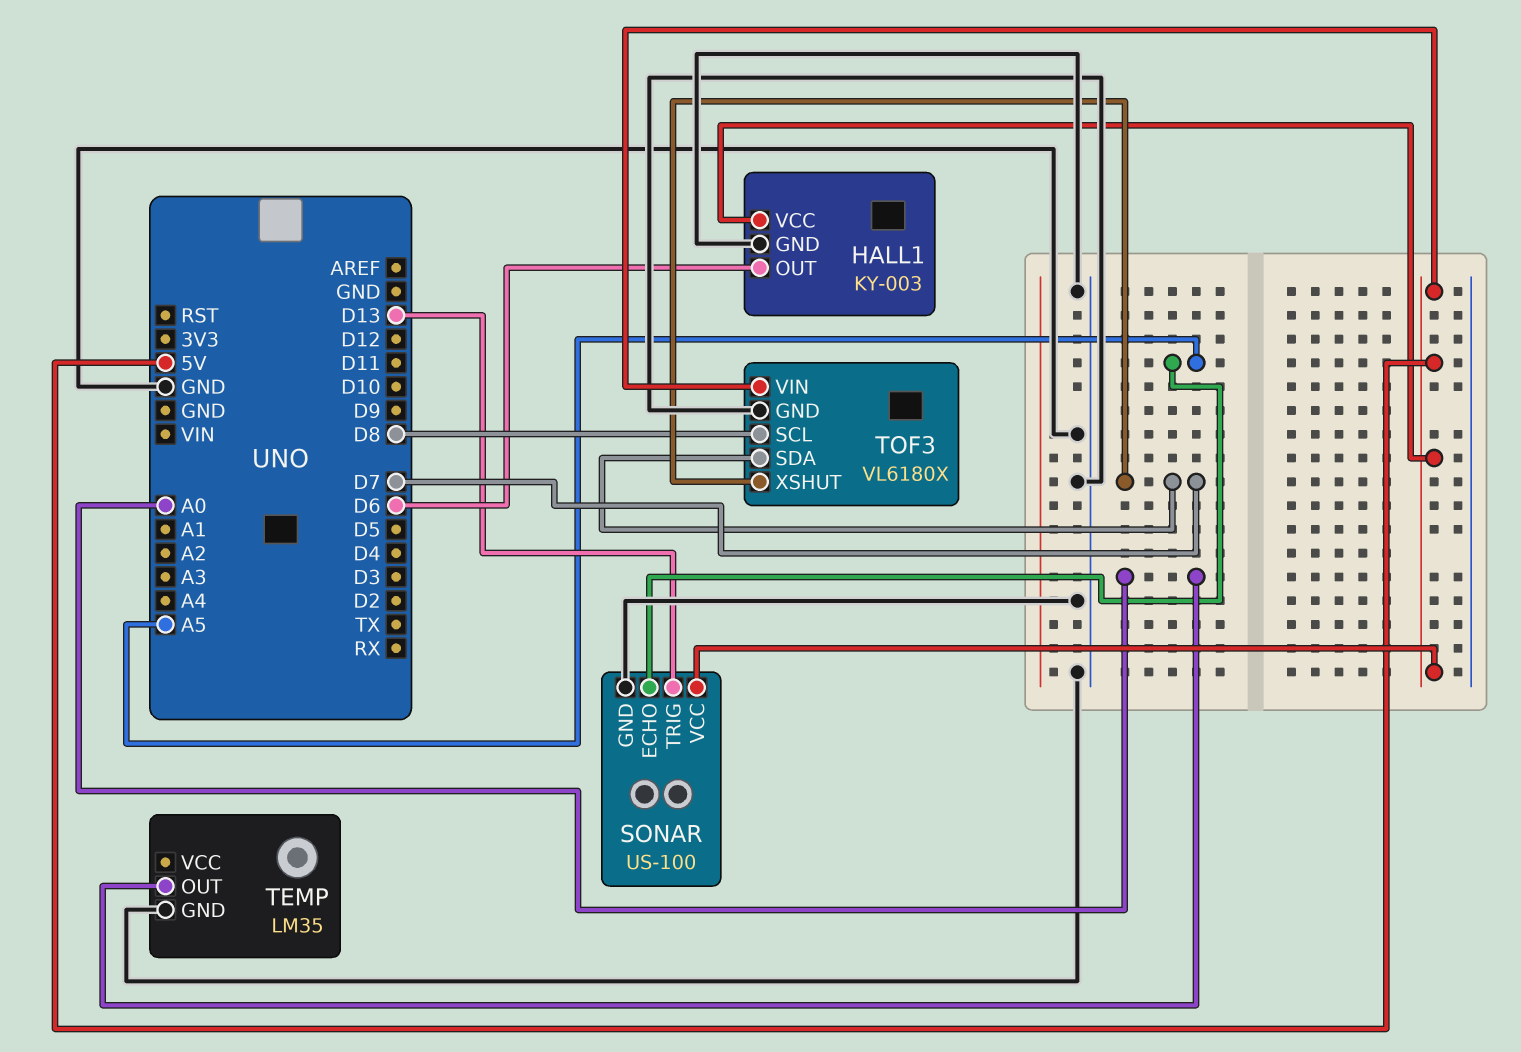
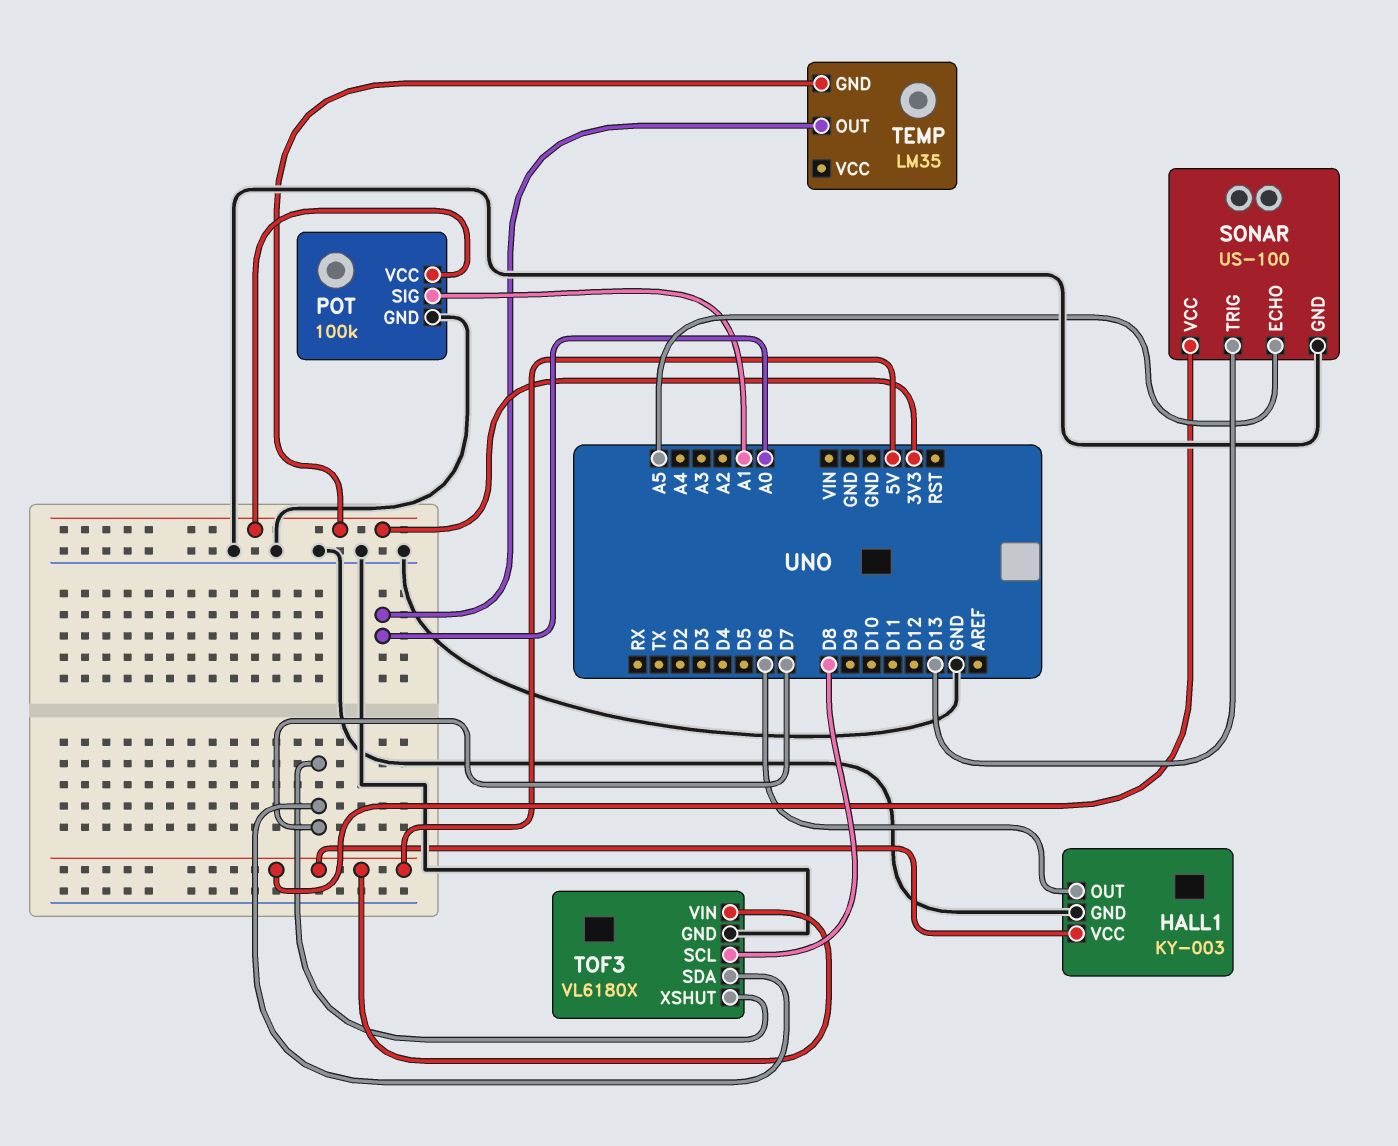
POT: none -> 100k
POT pin GND: none -> GND
POT pin SIG: none -> A1
POT pin VCC: none -> 3V3
TEMP pin GND: GND -> 3V3

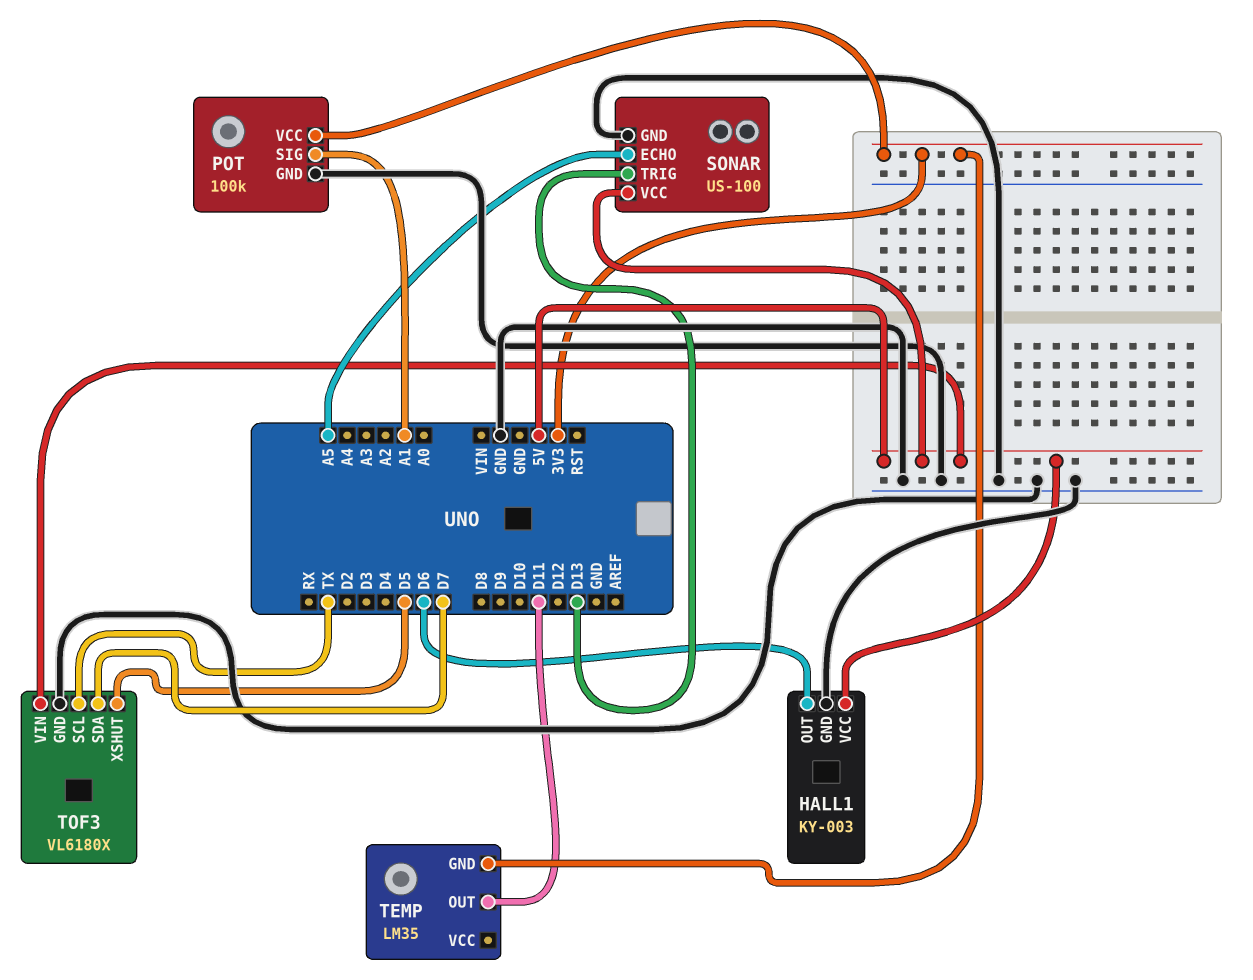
TEMP pin OUT: A0 -> D11
TOF3 pin SCL: D8 -> TX
TOF3 pin XSHUT: D7 -> D5

